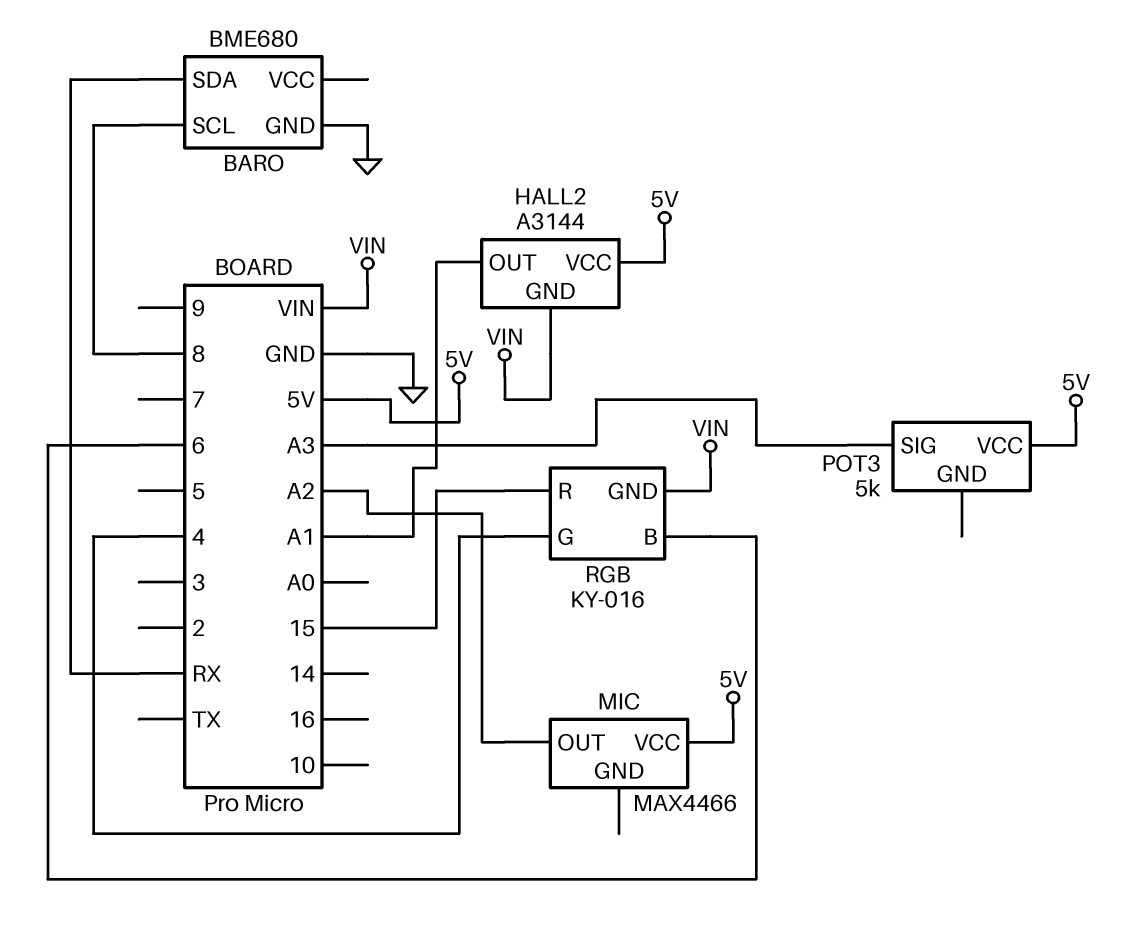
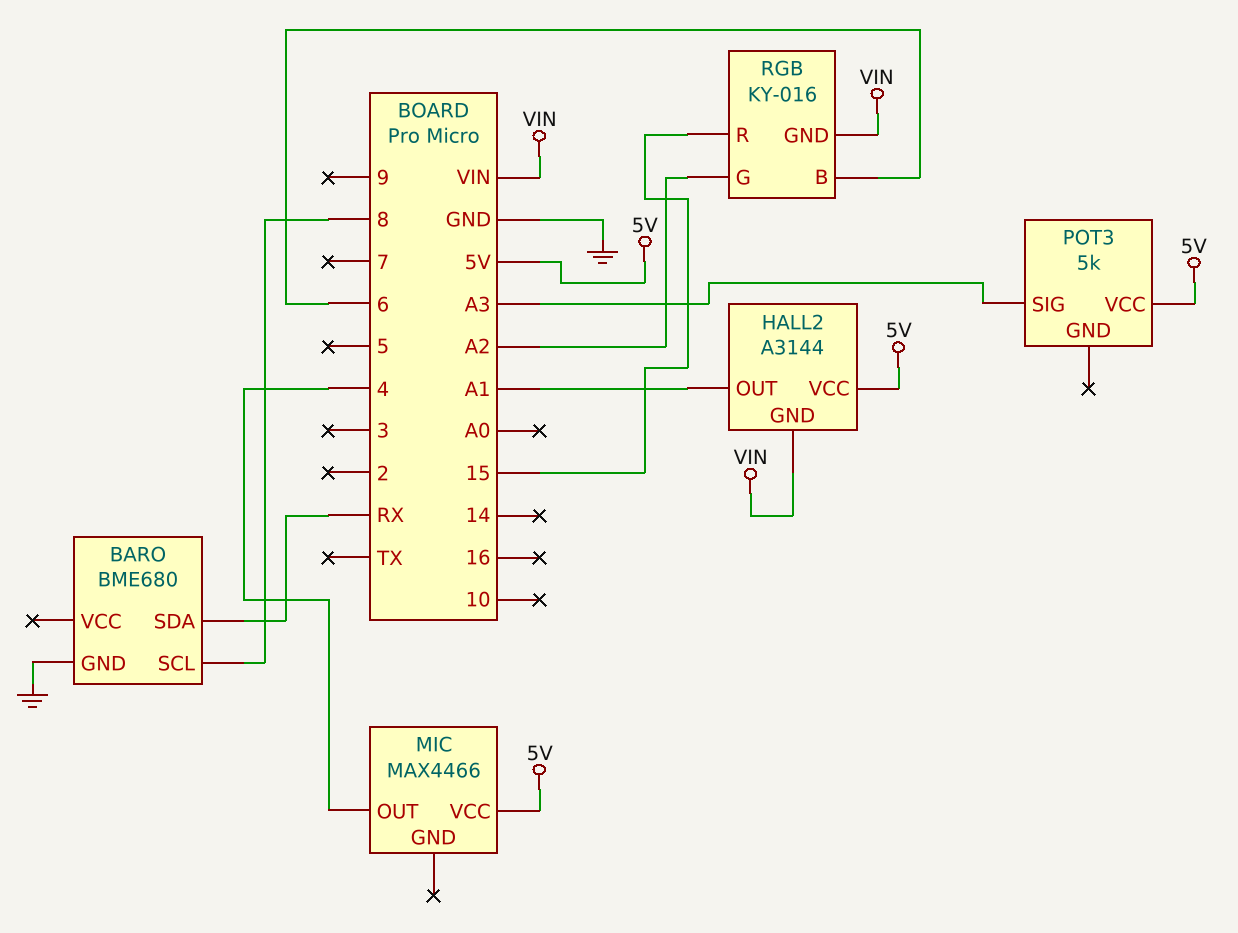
MIC pin OUT: A2 -> 4
RGB pin G: 4 -> A2

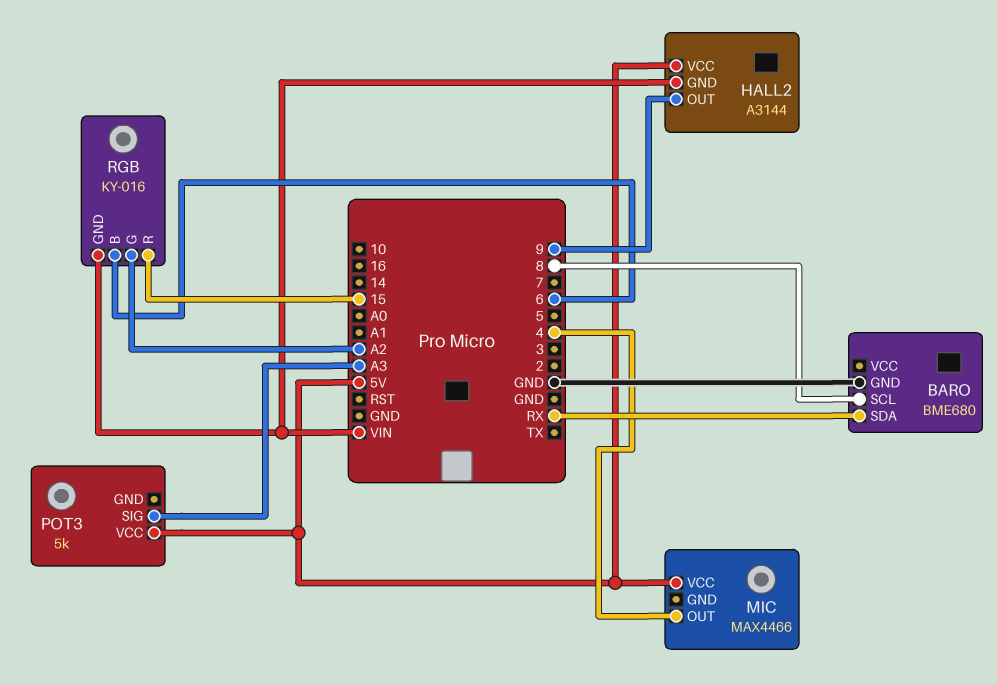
HALL2 pin OUT: A1 -> 9

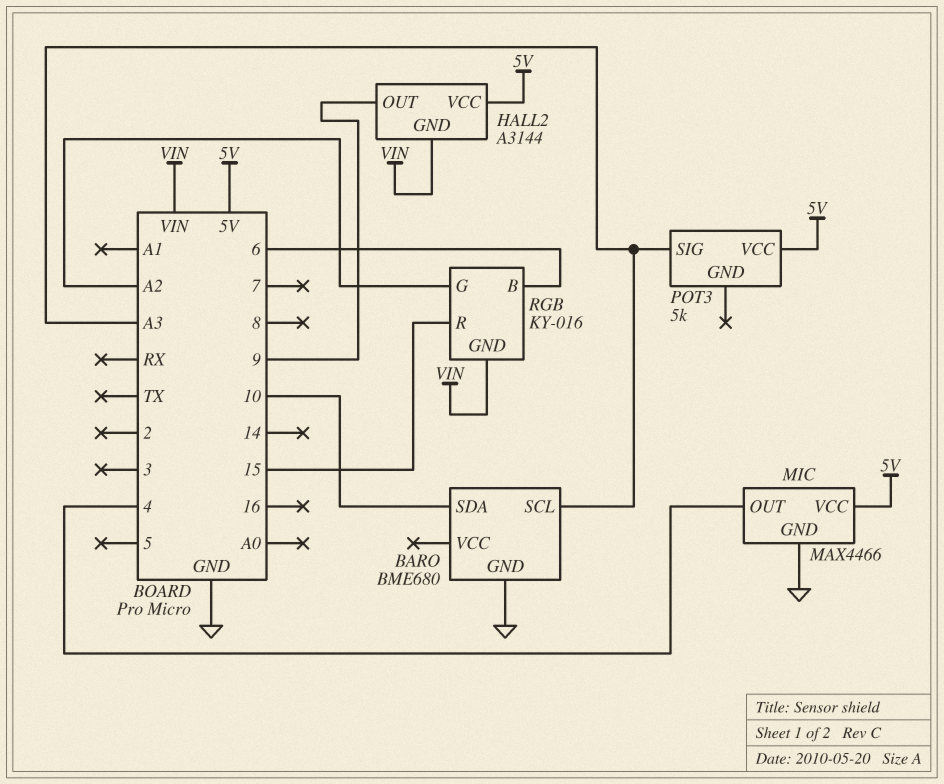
BARO pin SCL: 8 -> A3
BARO pin SDA: RX -> 10
MIC pin GND: none -> GND

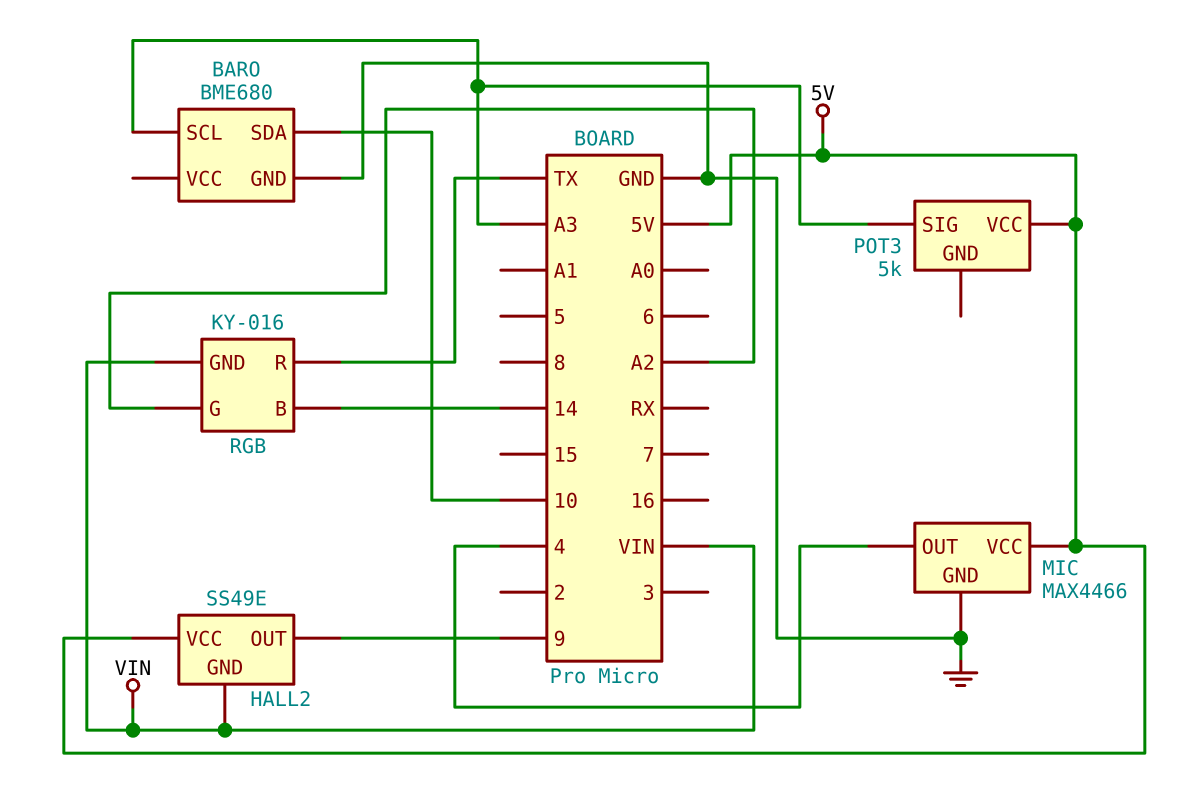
HALL2: A3144 -> SS49E
RGB pin B: 6 -> 14
RGB pin R: 15 -> TX

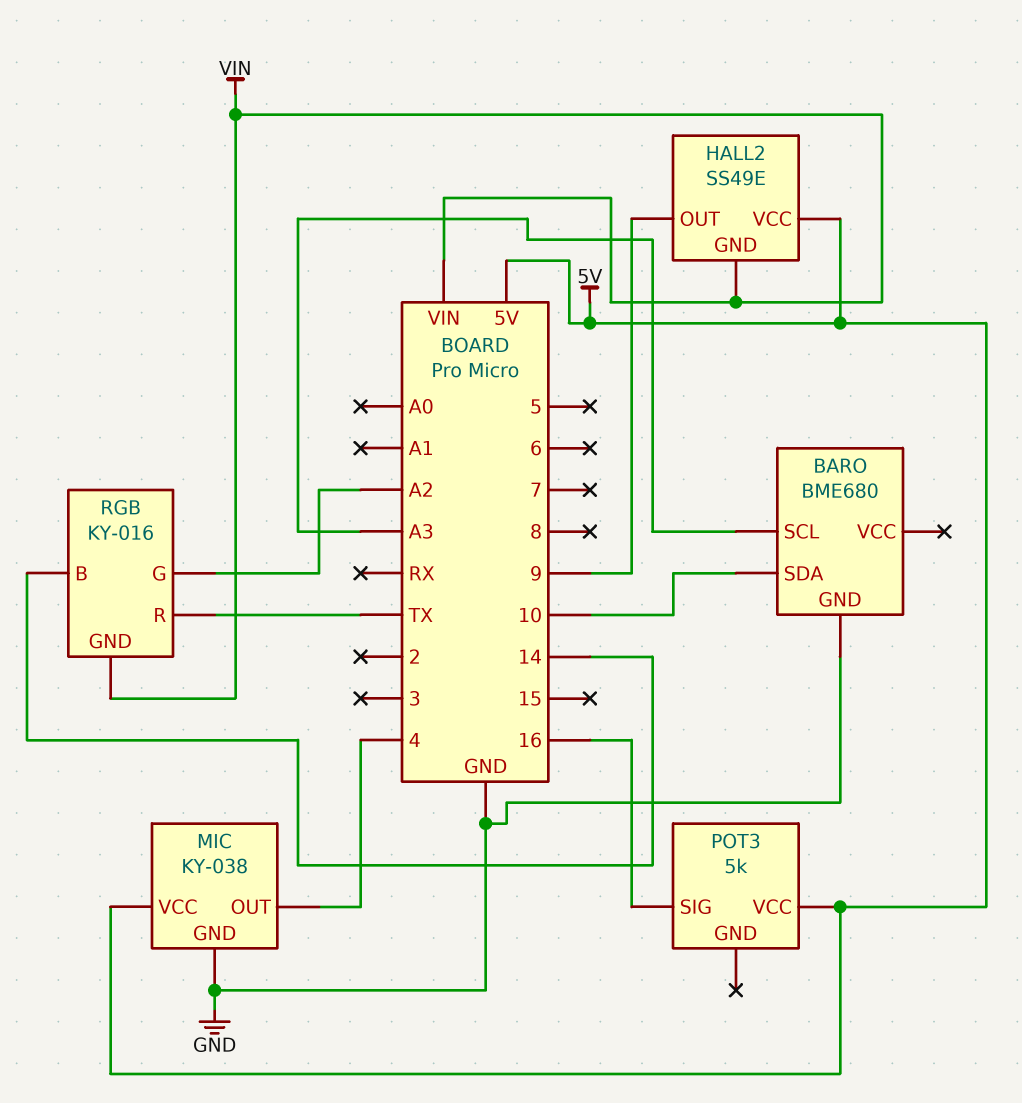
MIC: MAX4466 -> KY-038
POT3 pin SIG: A3 -> 16

